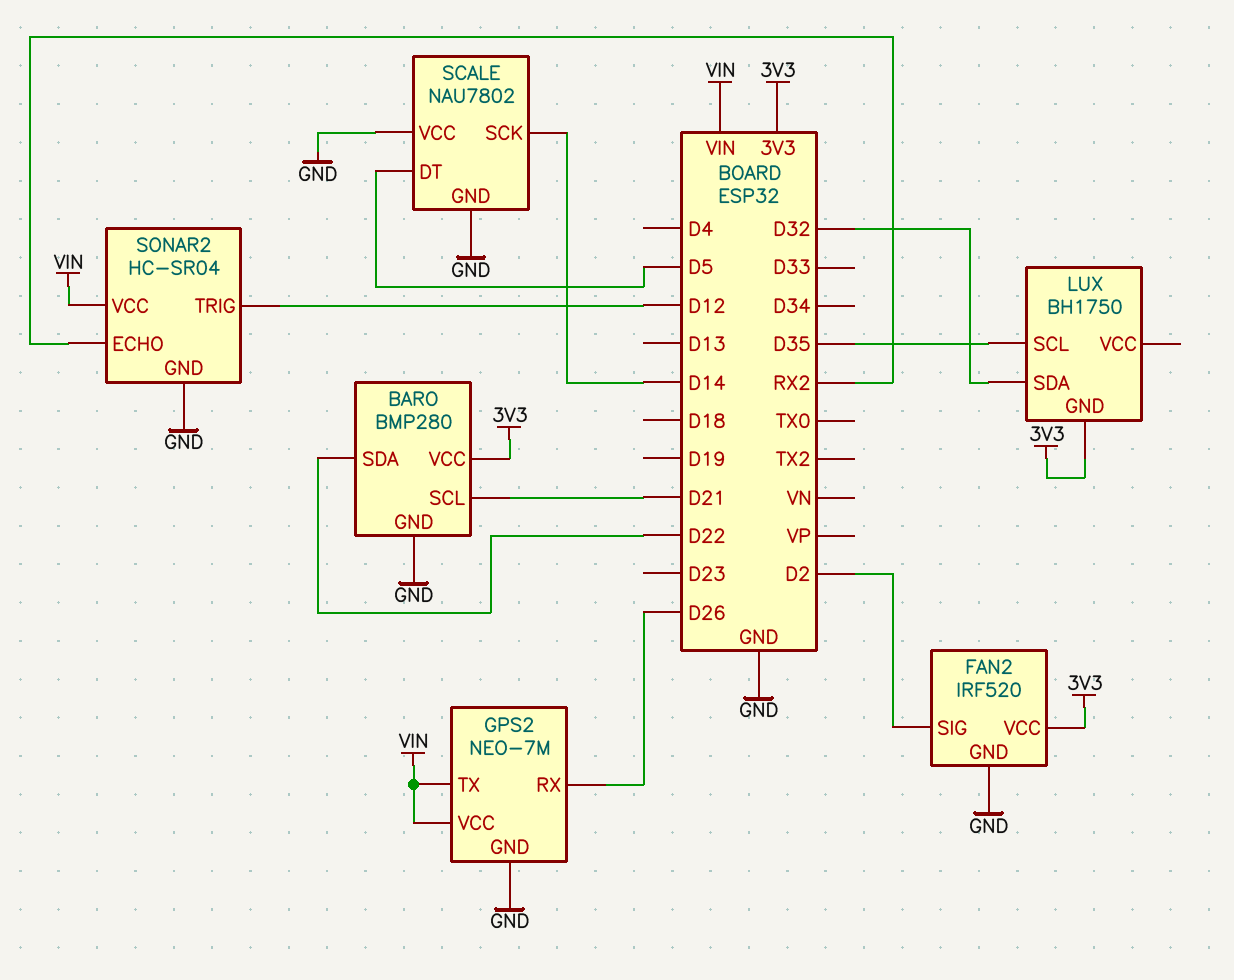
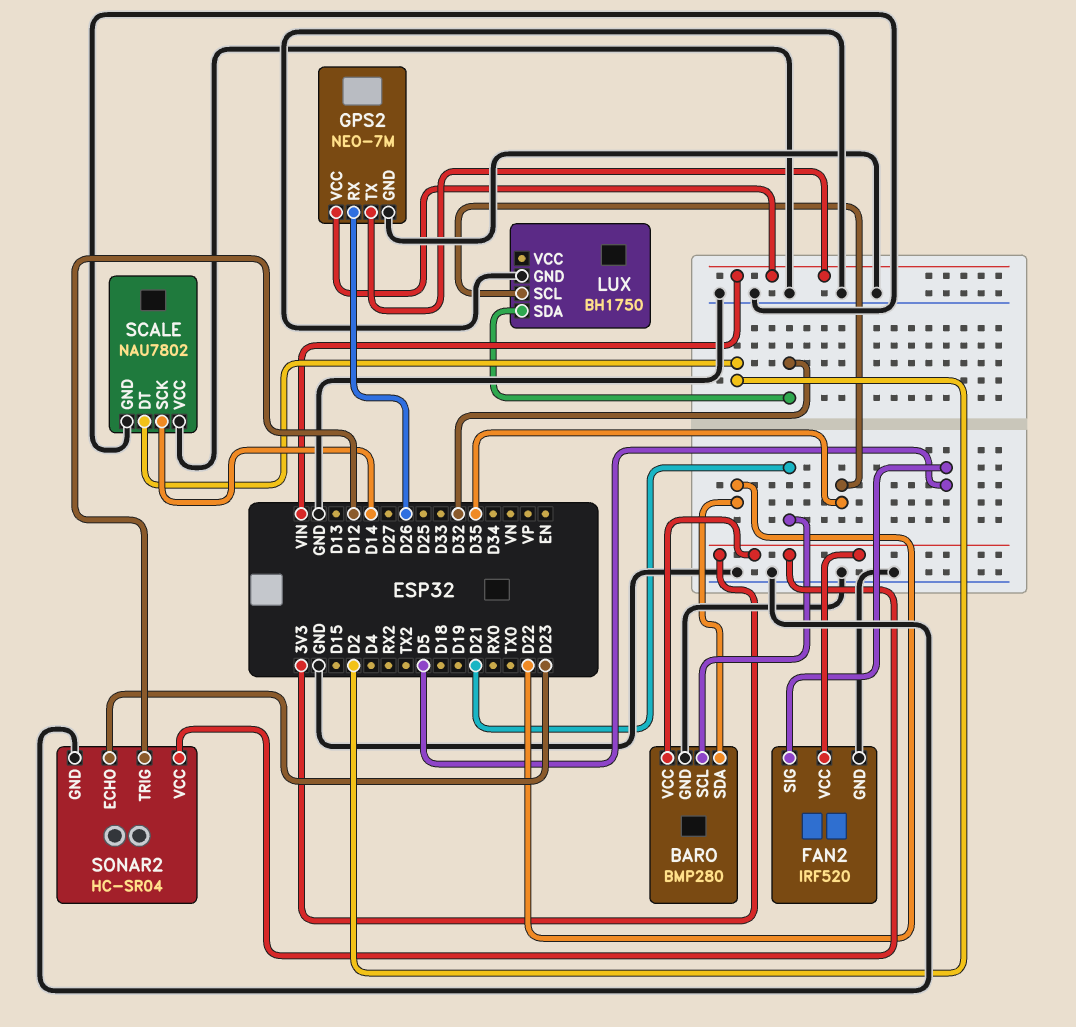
FAN2 pin SIG: D2 -> D5
LUX pin GND: 3V3 -> GND
SCALE pin DT: D5 -> D2
SONAR2 pin ECHO: RX2 -> D23
SONAR2 pin VCC: VIN -> 3V3

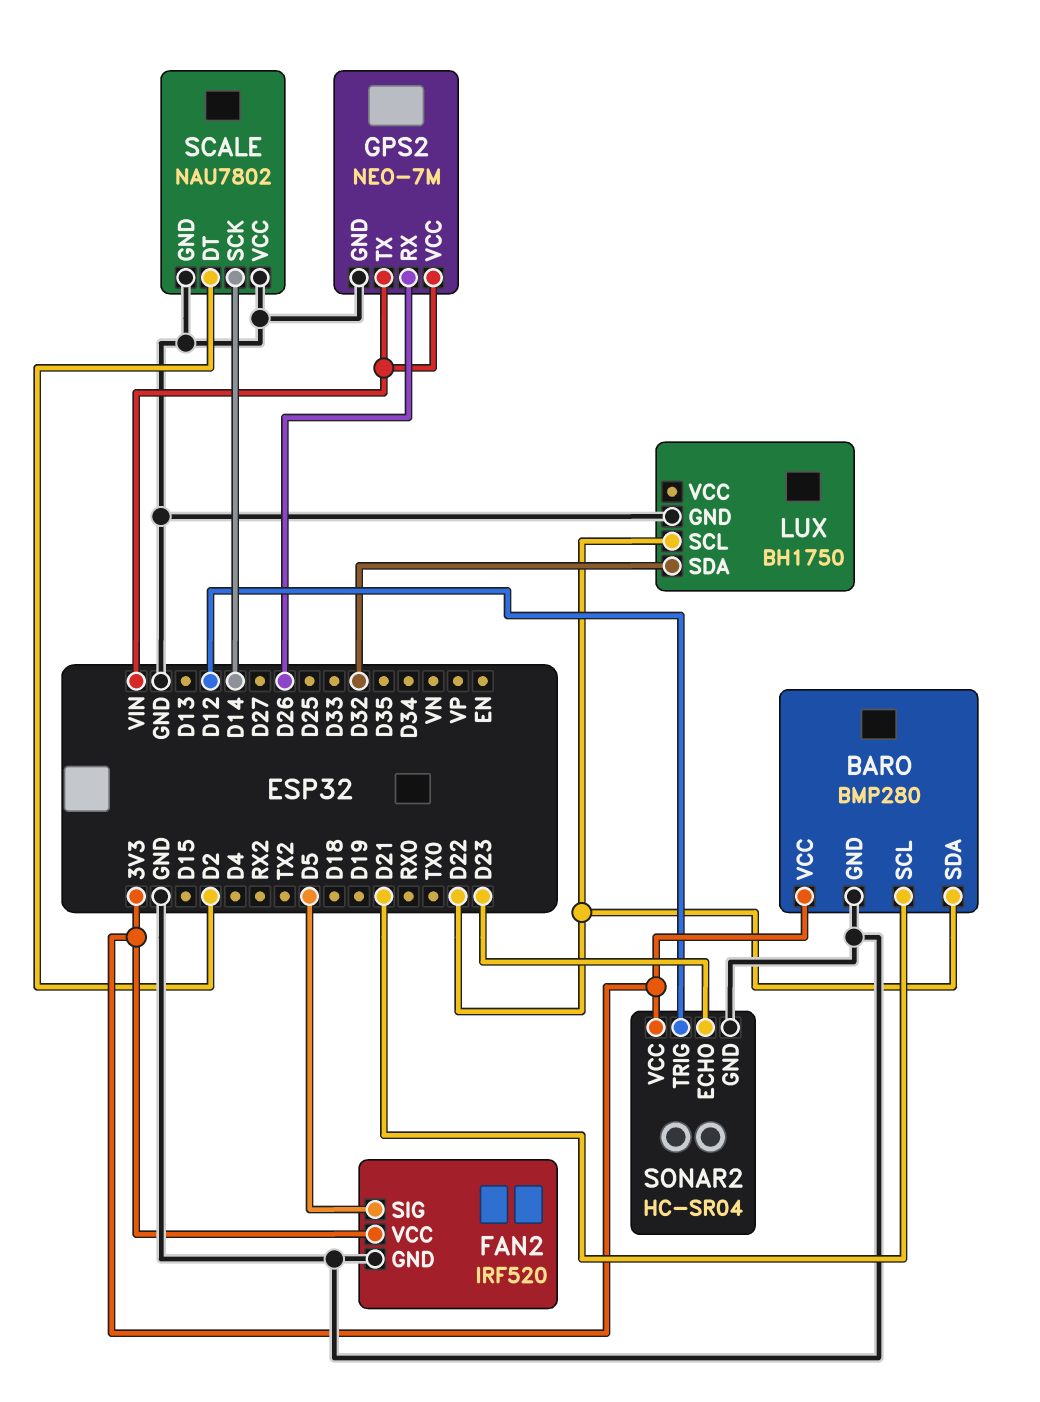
LUX pin SCL: D35 -> D22

